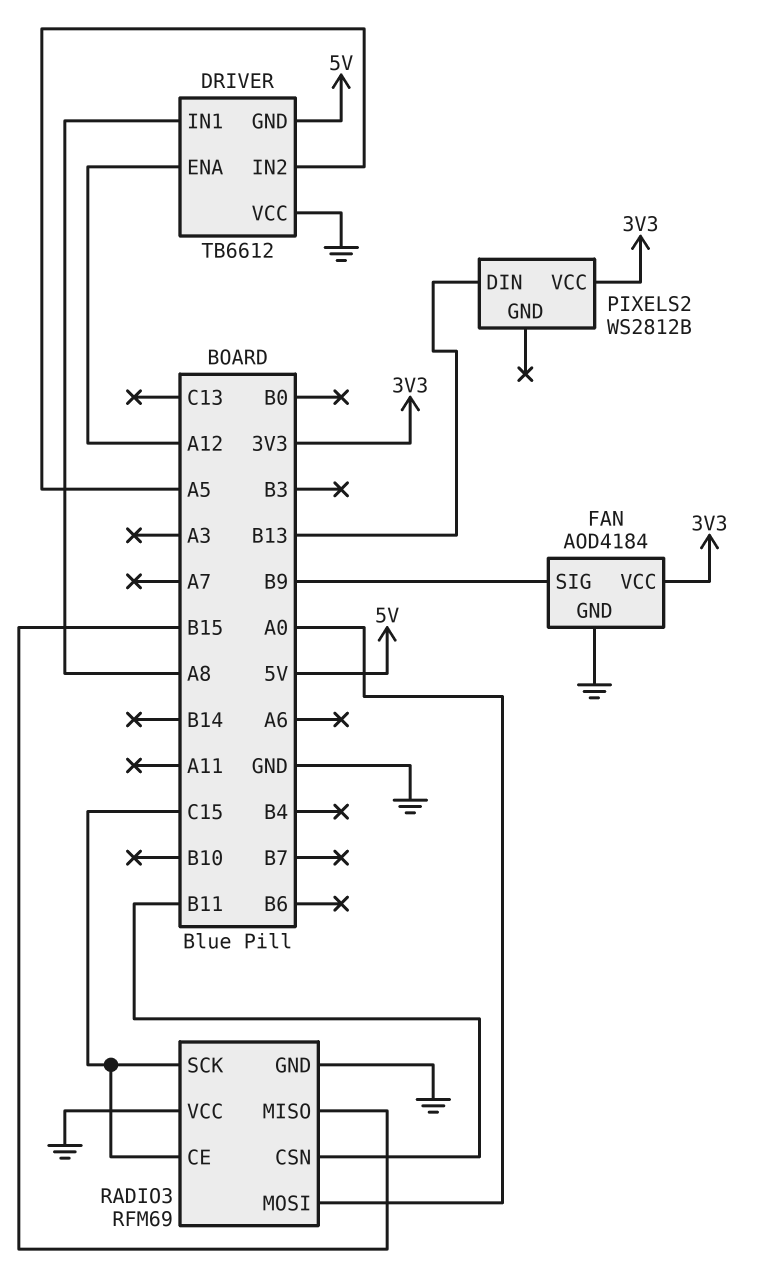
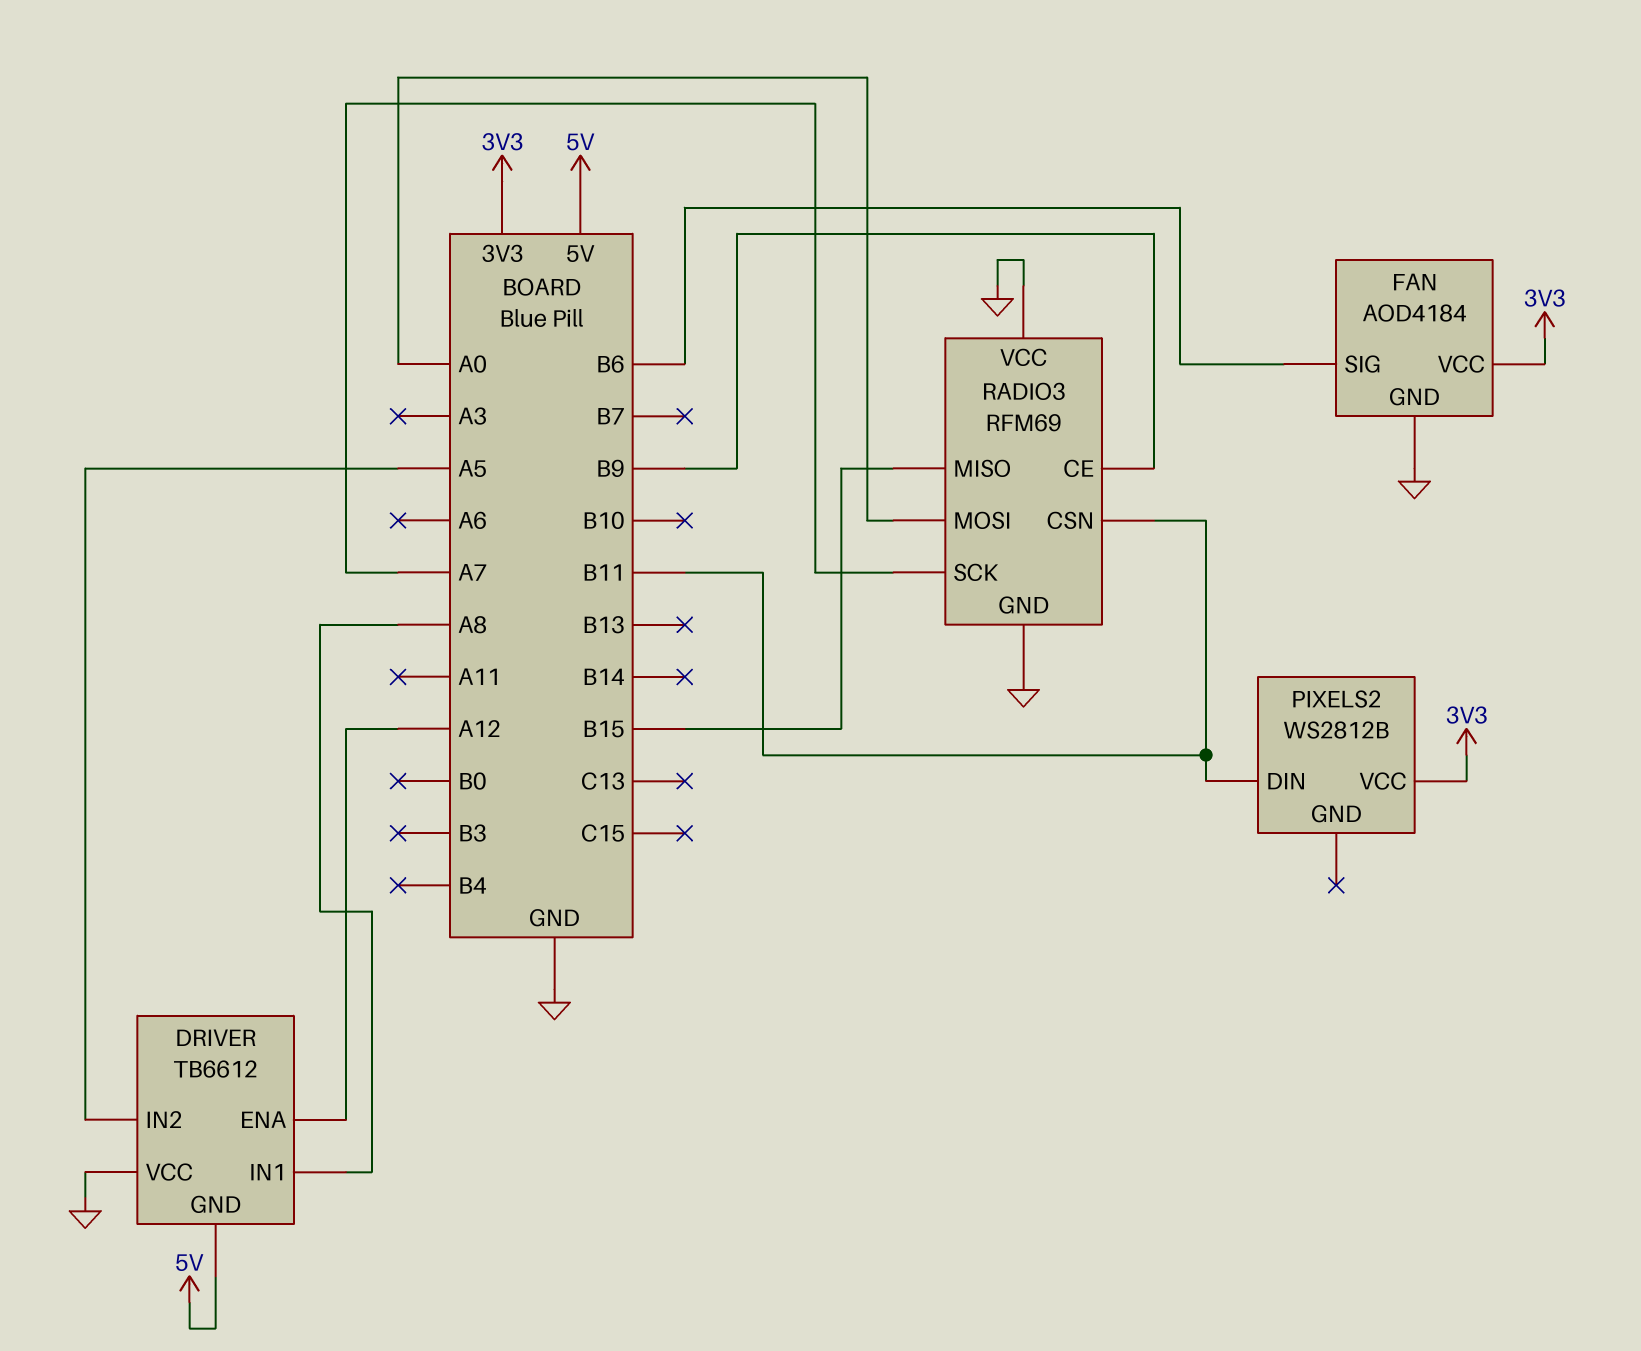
FAN pin SIG: B9 -> B6
PIXELS2 pin DIN: B13 -> B11
RADIO3 pin CE: C15 -> B9
RADIO3 pin SCK: C15 -> A7

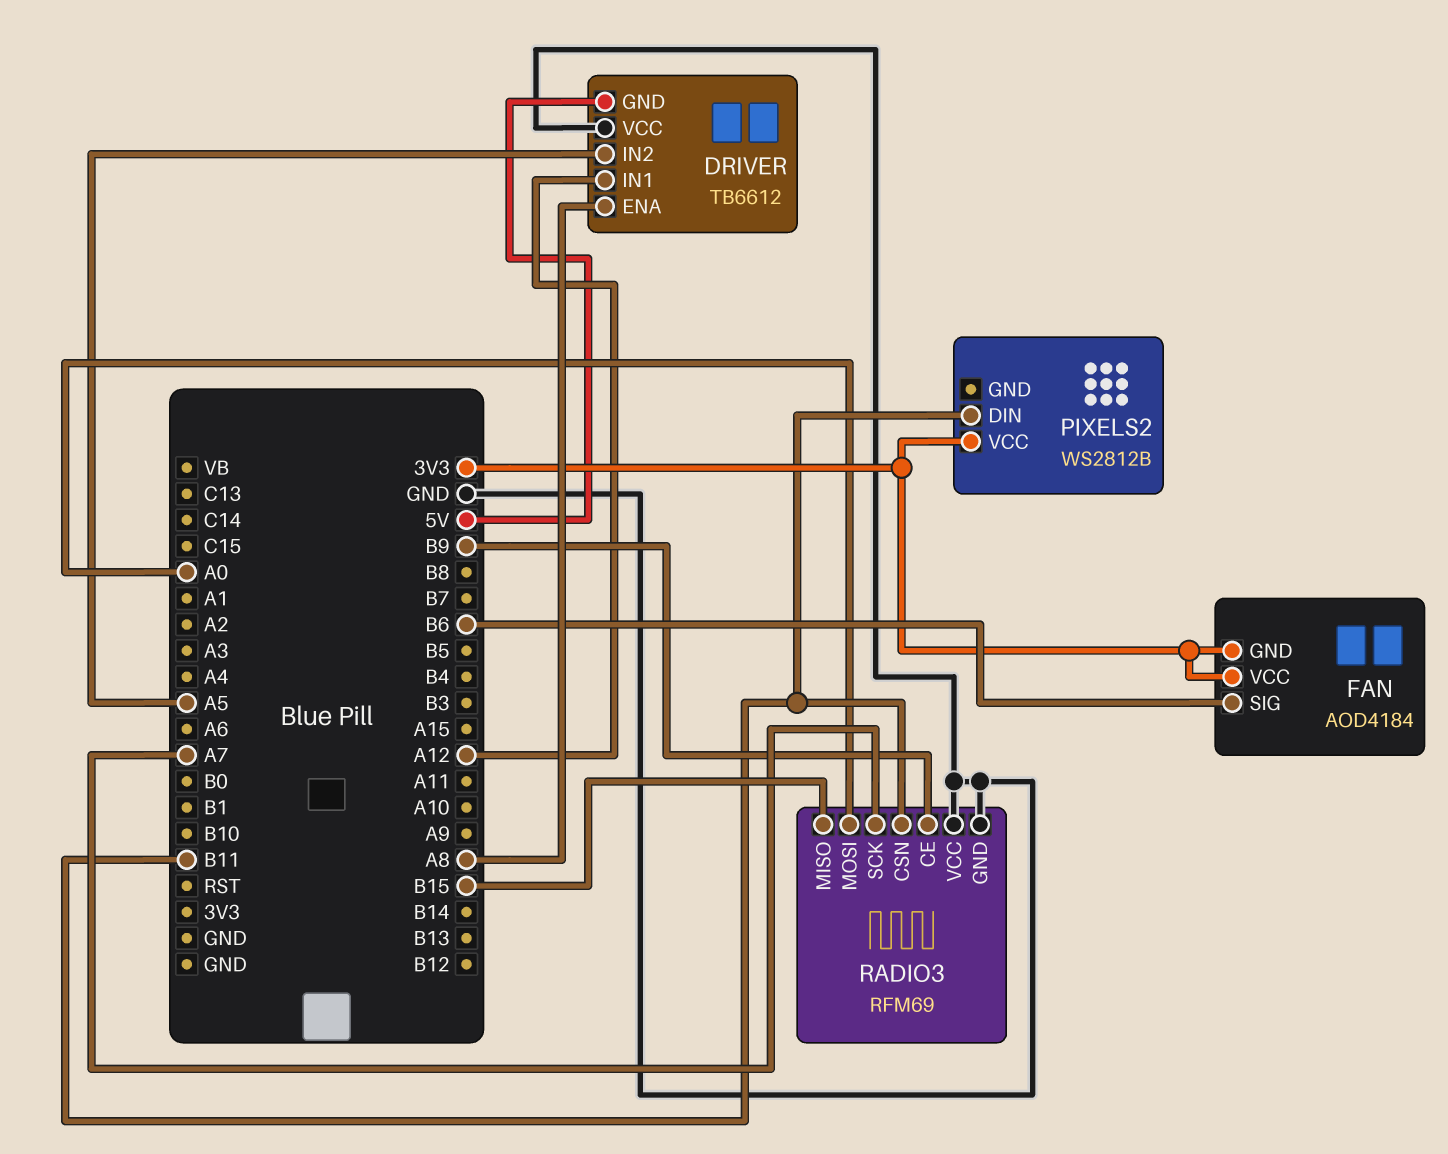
DRIVER pin ENA: A12 -> A8
DRIVER pin IN1: A8 -> A12
FAN pin GND: GND -> 3V3

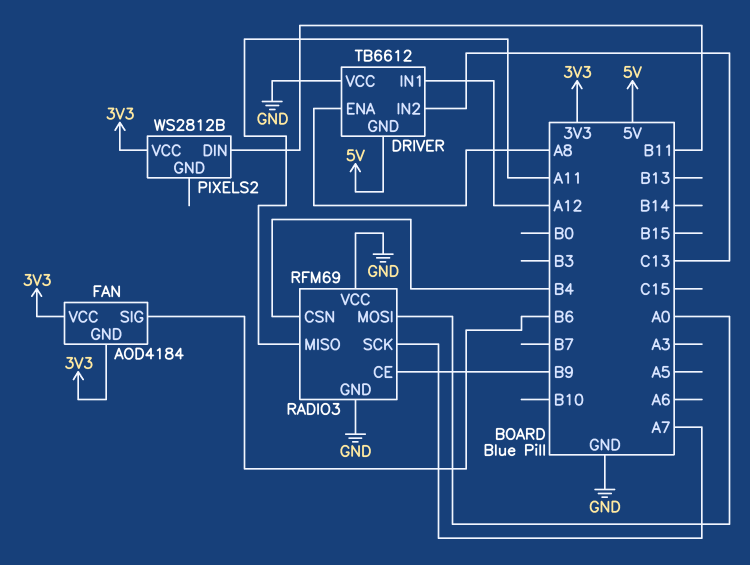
DRIVER pin IN2: A5 -> C13
RADIO3 pin CSN: B11 -> B4
RADIO3 pin MISO: B15 -> A11

